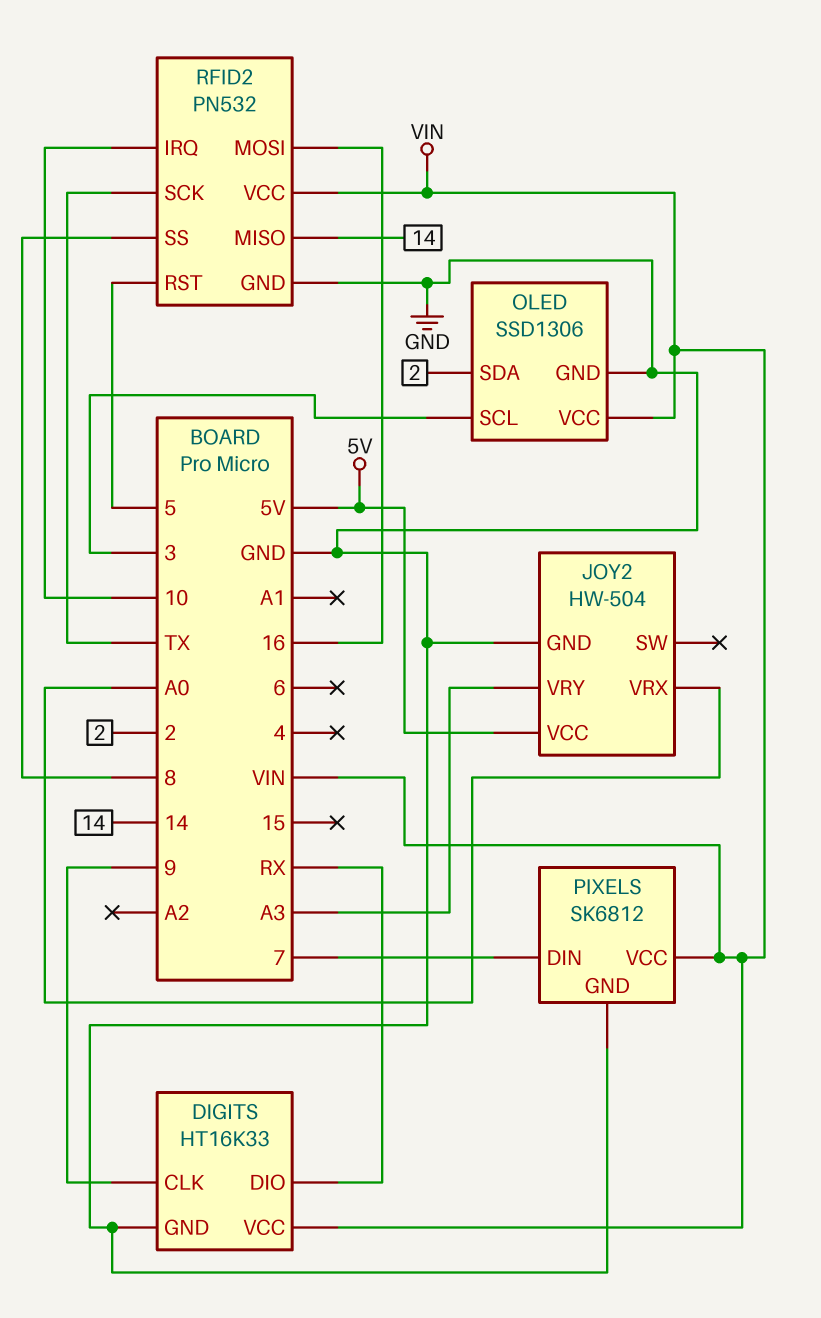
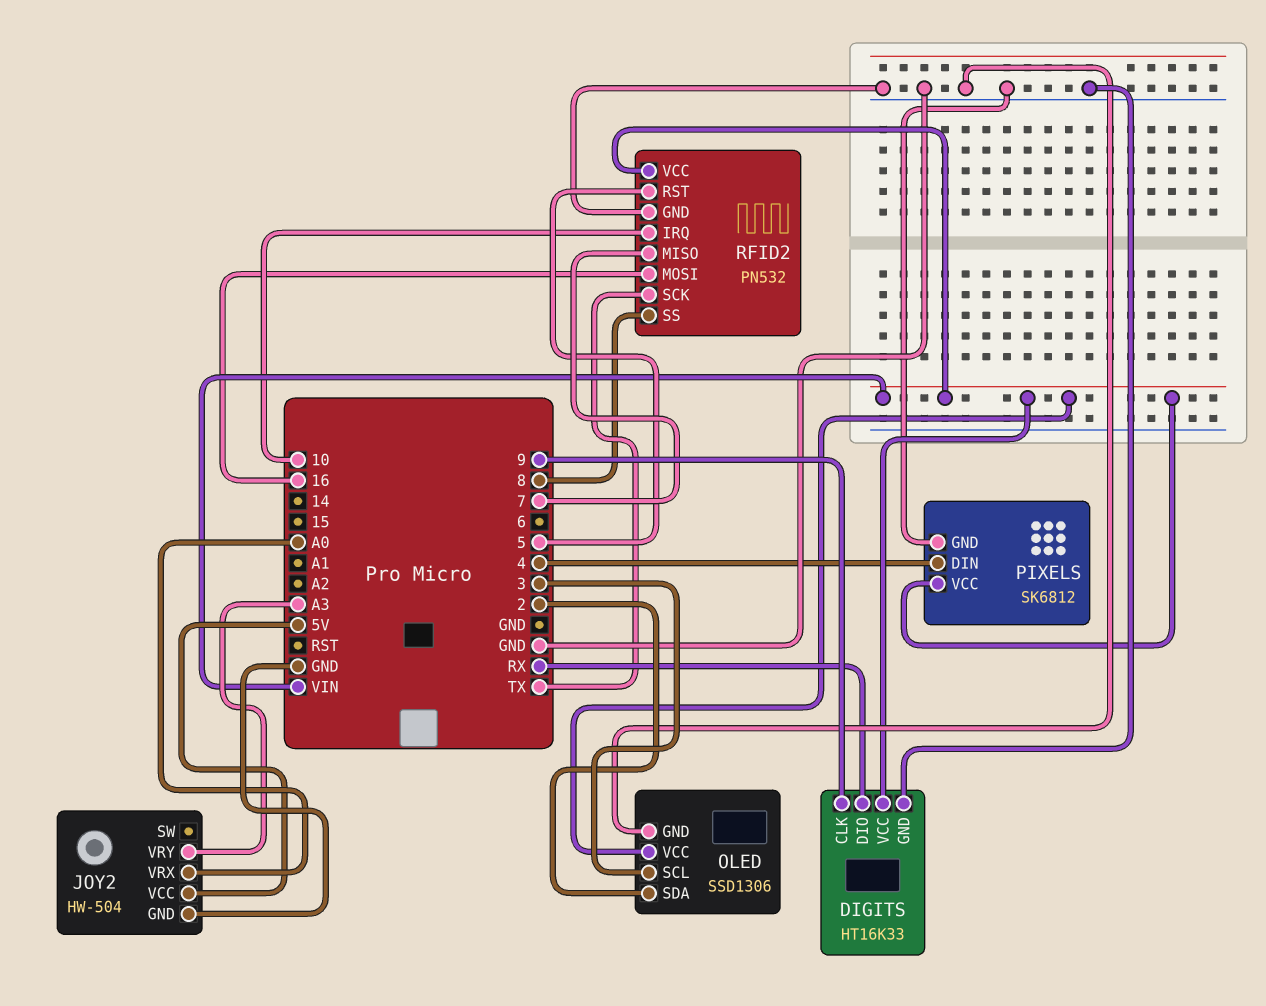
PIXELS pin DIN: 7 -> 4
RFID2 pin MISO: 14 -> 7

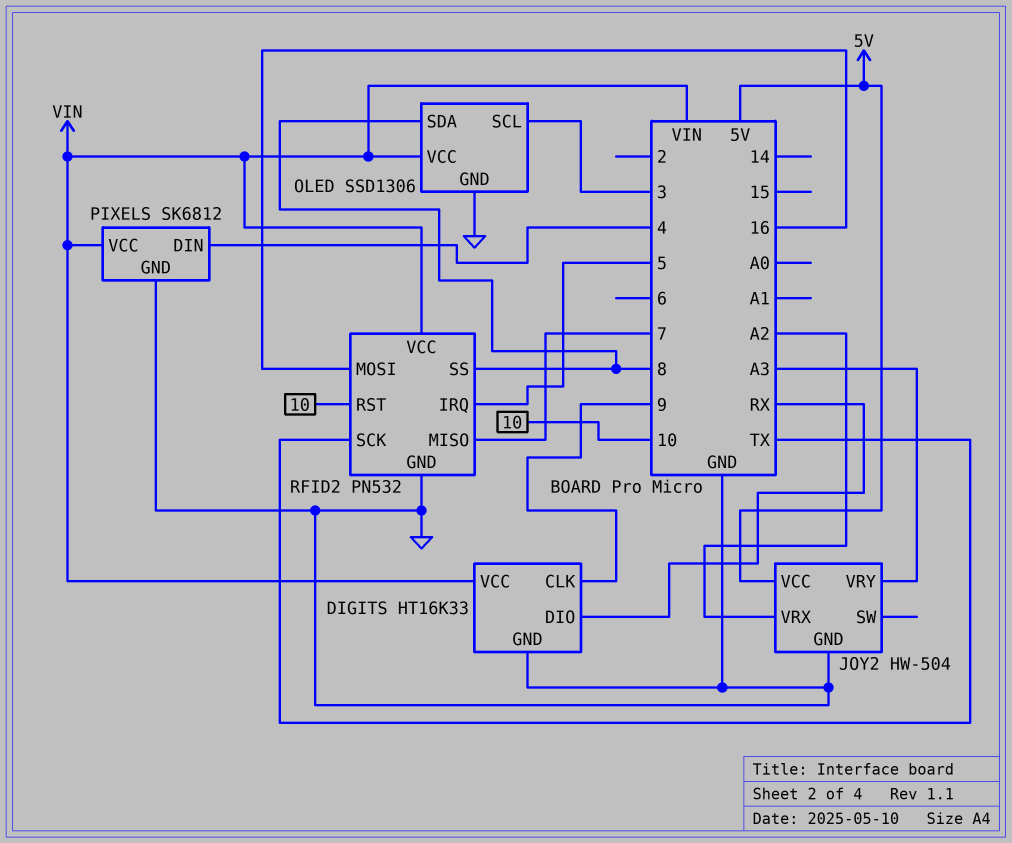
JOY2 pin VRX: A0 -> A2
OLED pin SDA: 2 -> 8
RFID2 pin IRQ: 10 -> 5
RFID2 pin RST: 5 -> 10

